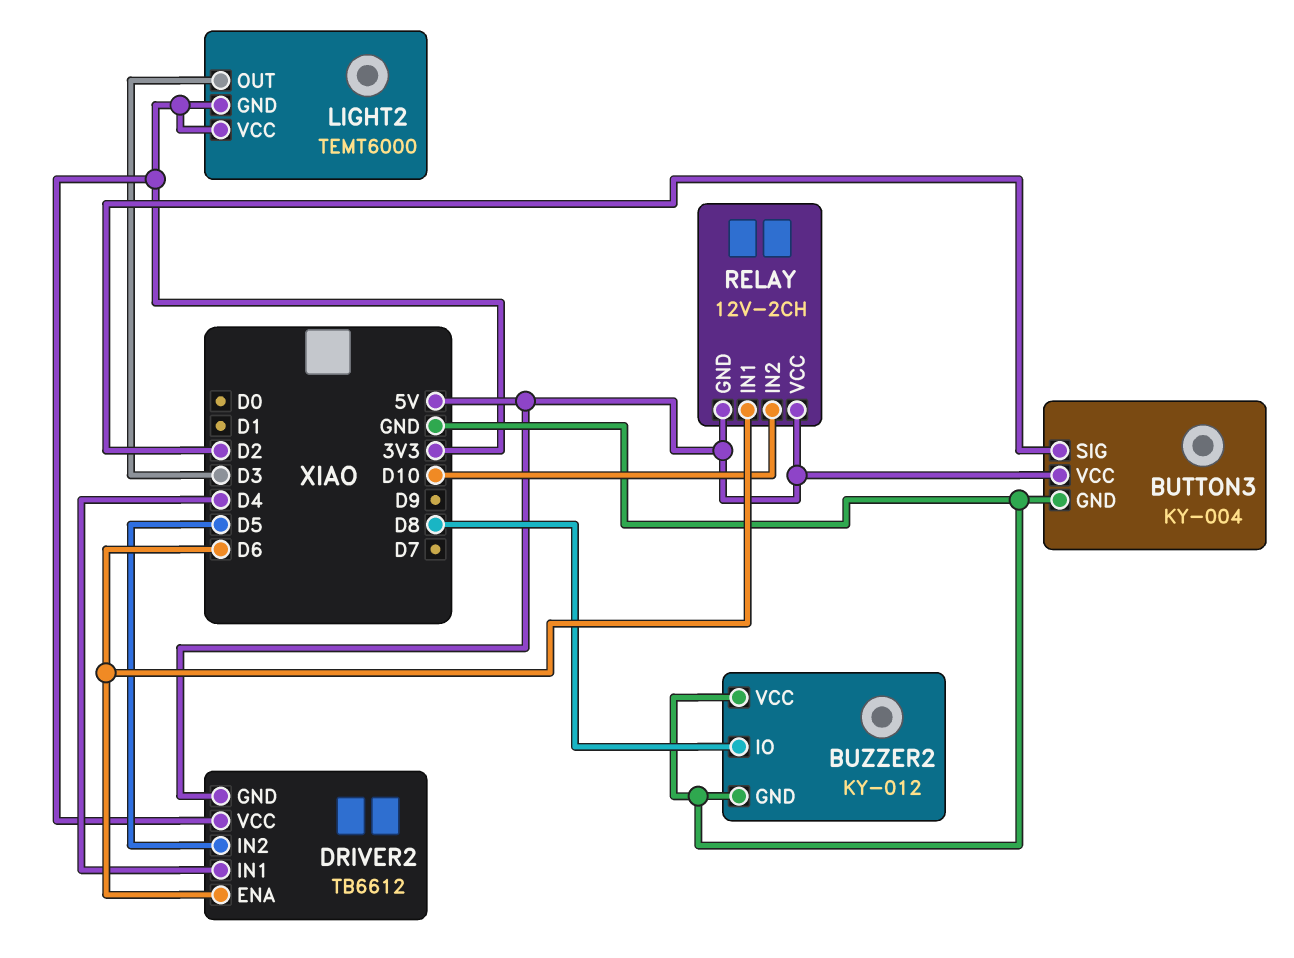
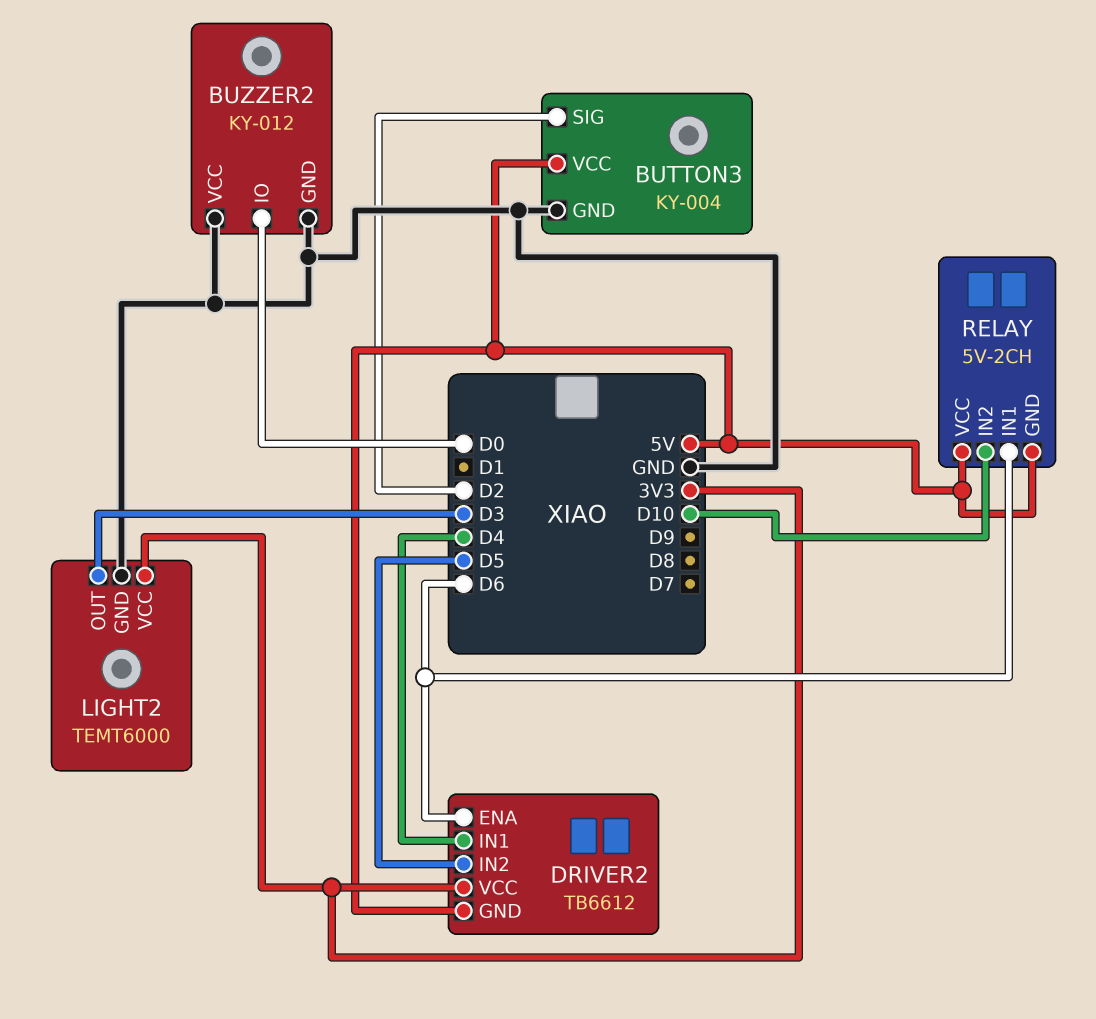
BUZZER2 pin IO: D8 -> D0
LIGHT2 pin GND: 3V3 -> GND
RELAY: 12V-2CH -> 5V-2CH

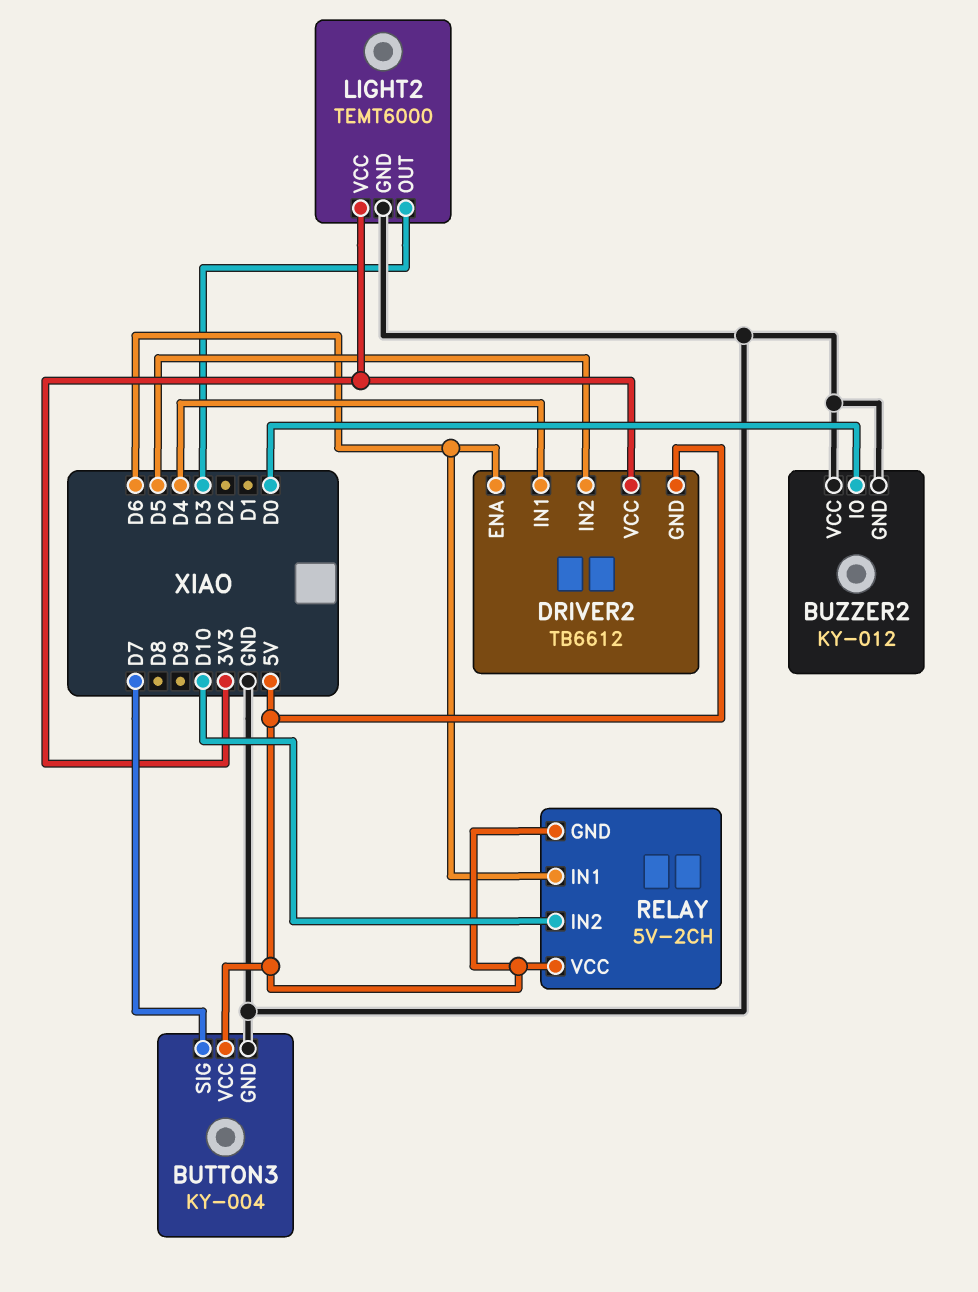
BUTTON3 pin SIG: D2 -> D7

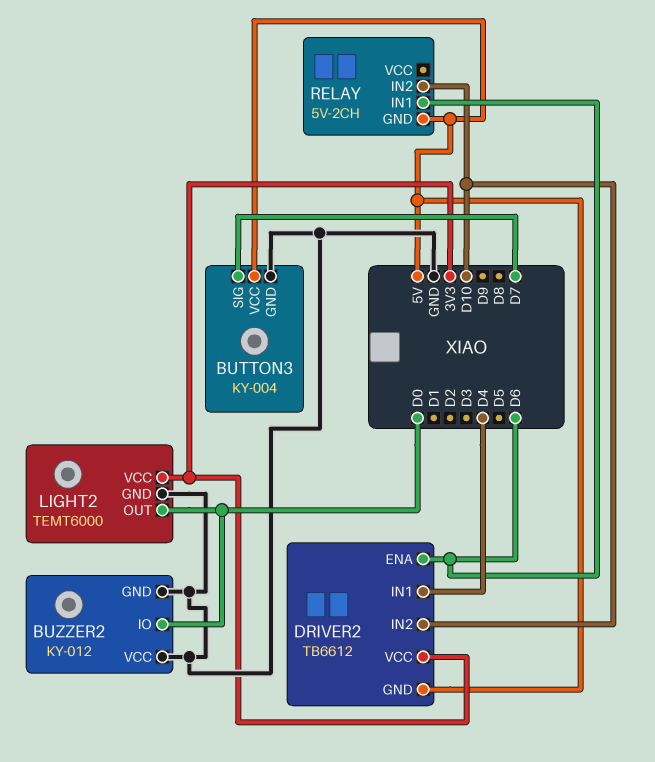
DRIVER2 pin IN2: D5 -> D10
LIGHT2 pin OUT: D3 -> D0
RELAY pin VCC: 5V -> none

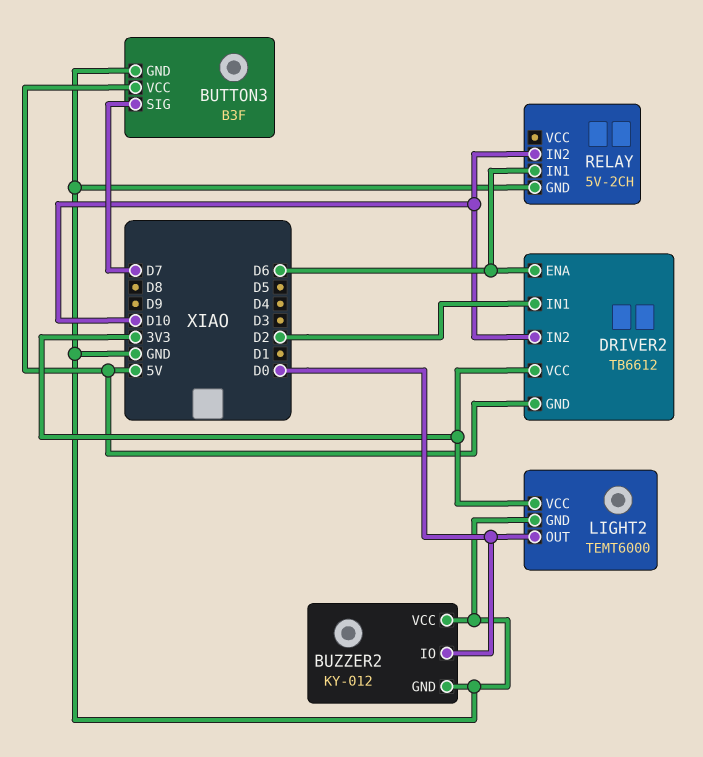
BUTTON3: KY-004 -> B3F
DRIVER2 pin IN1: D4 -> D2
RELAY pin GND: 5V -> GND

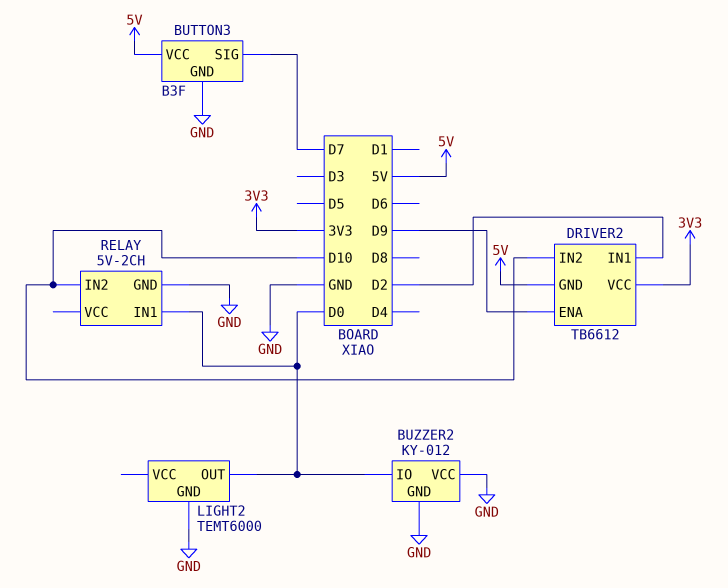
DRIVER2 pin ENA: D6 -> D9
LIGHT2 pin VCC: 3V3 -> none
RELAY pin IN1: D6 -> D0

